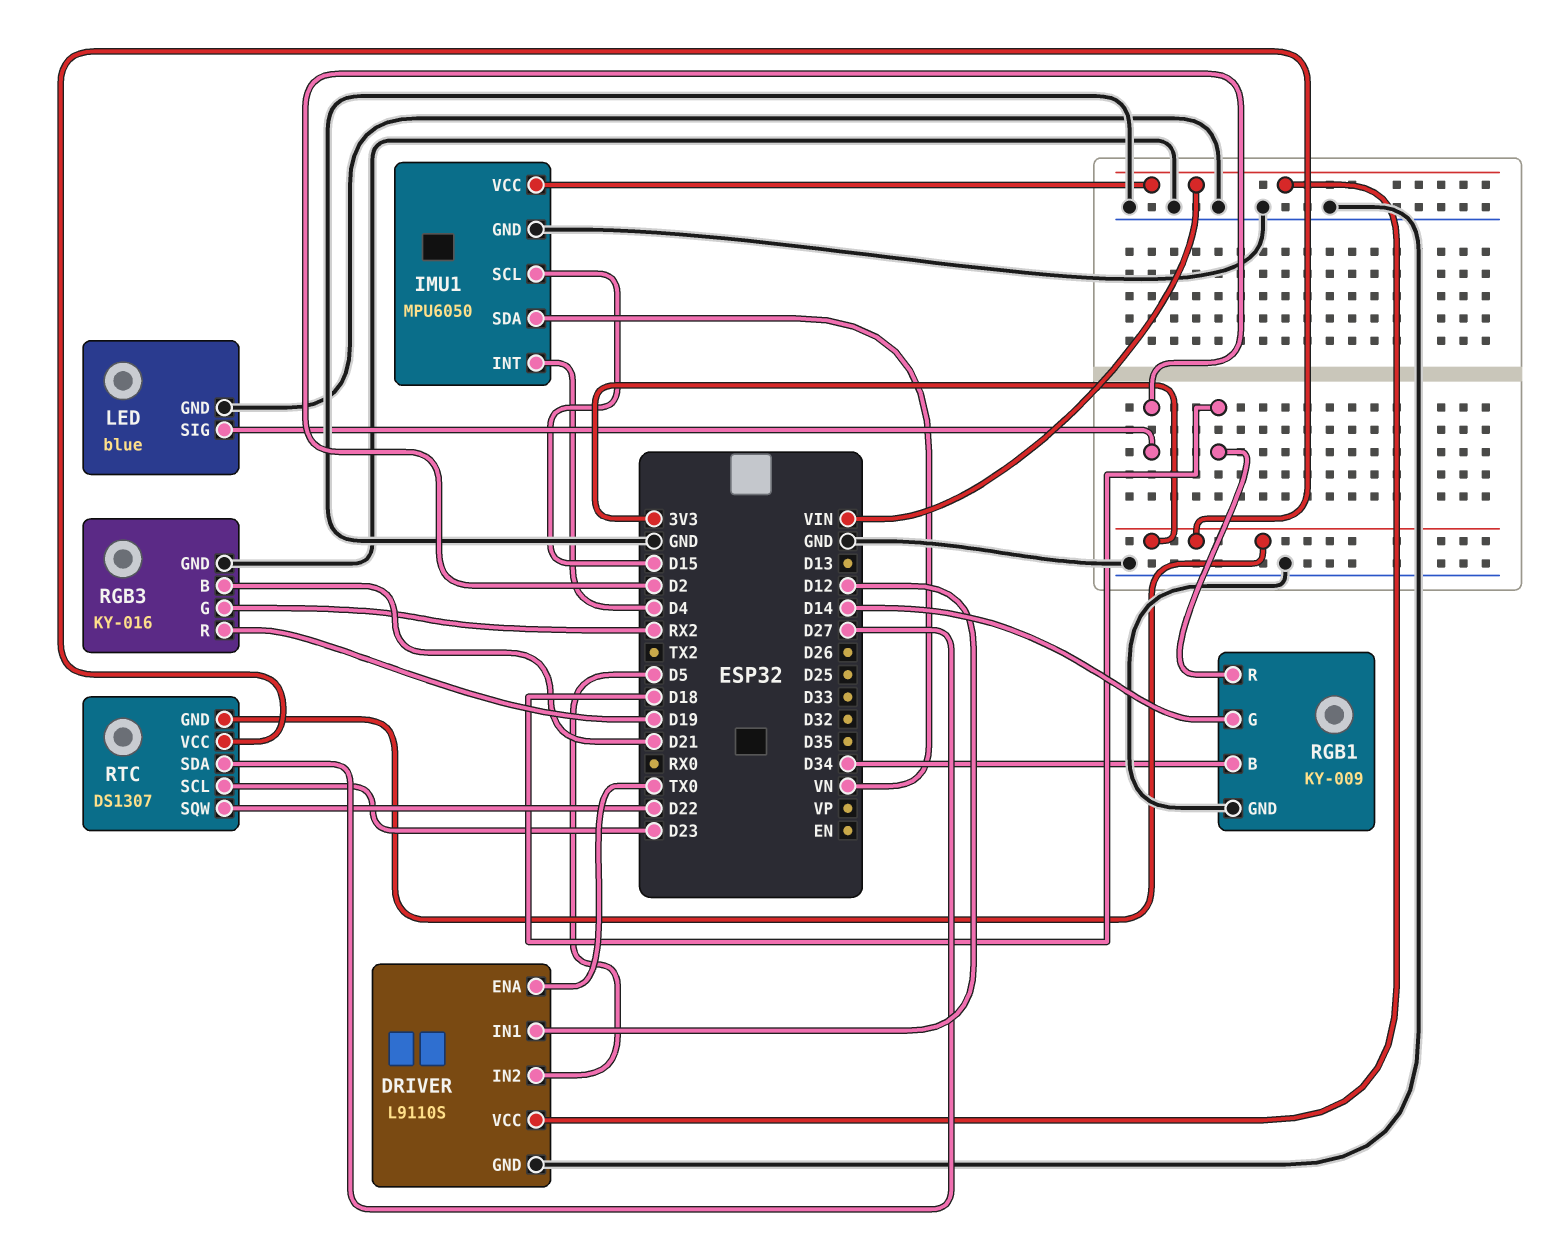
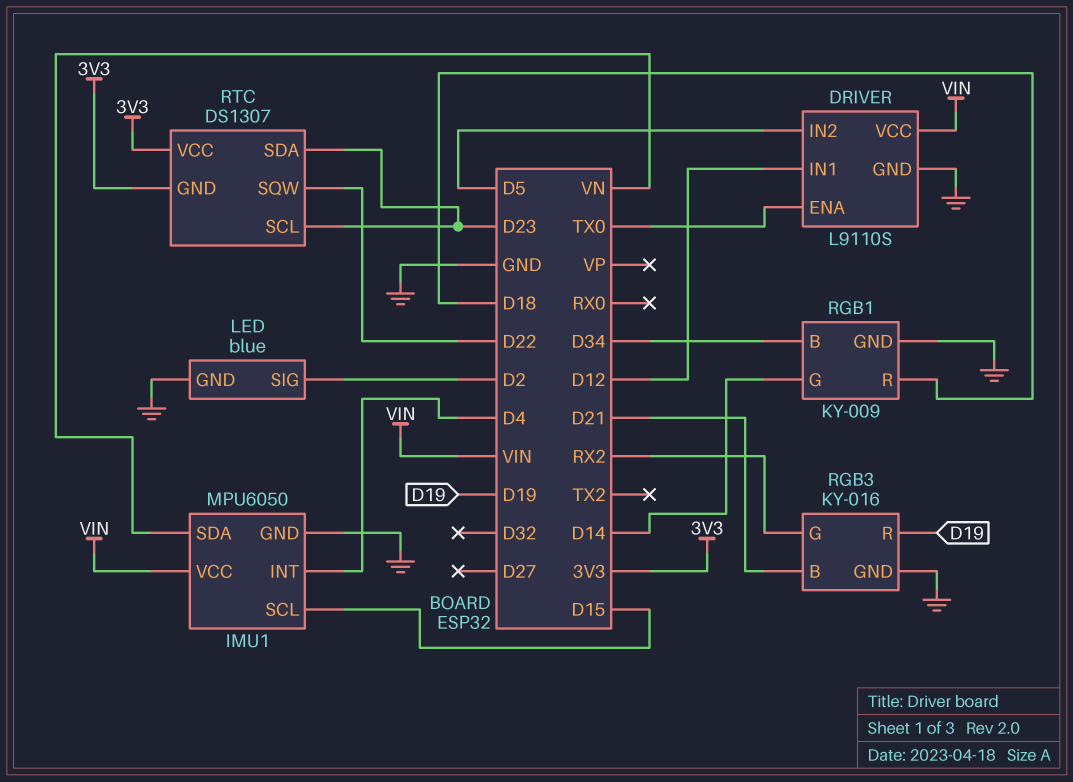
RTC pin SDA: D27 -> D23

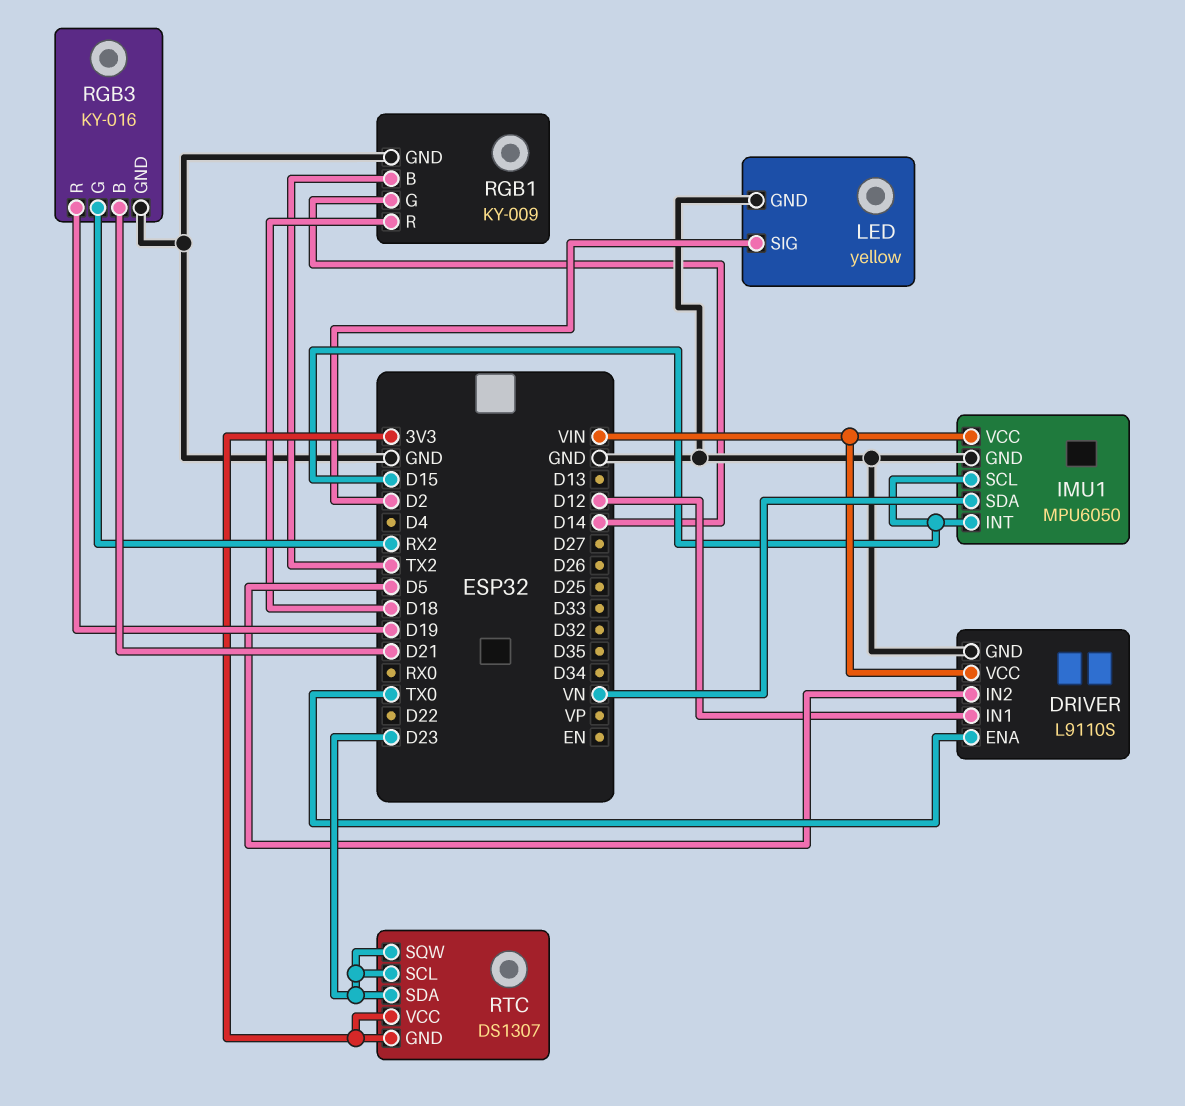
IMU1 pin INT: D4 -> D15
LED: blue -> yellow
RGB1 pin B: D34 -> TX2
RTC pin SQW: D22 -> D23

